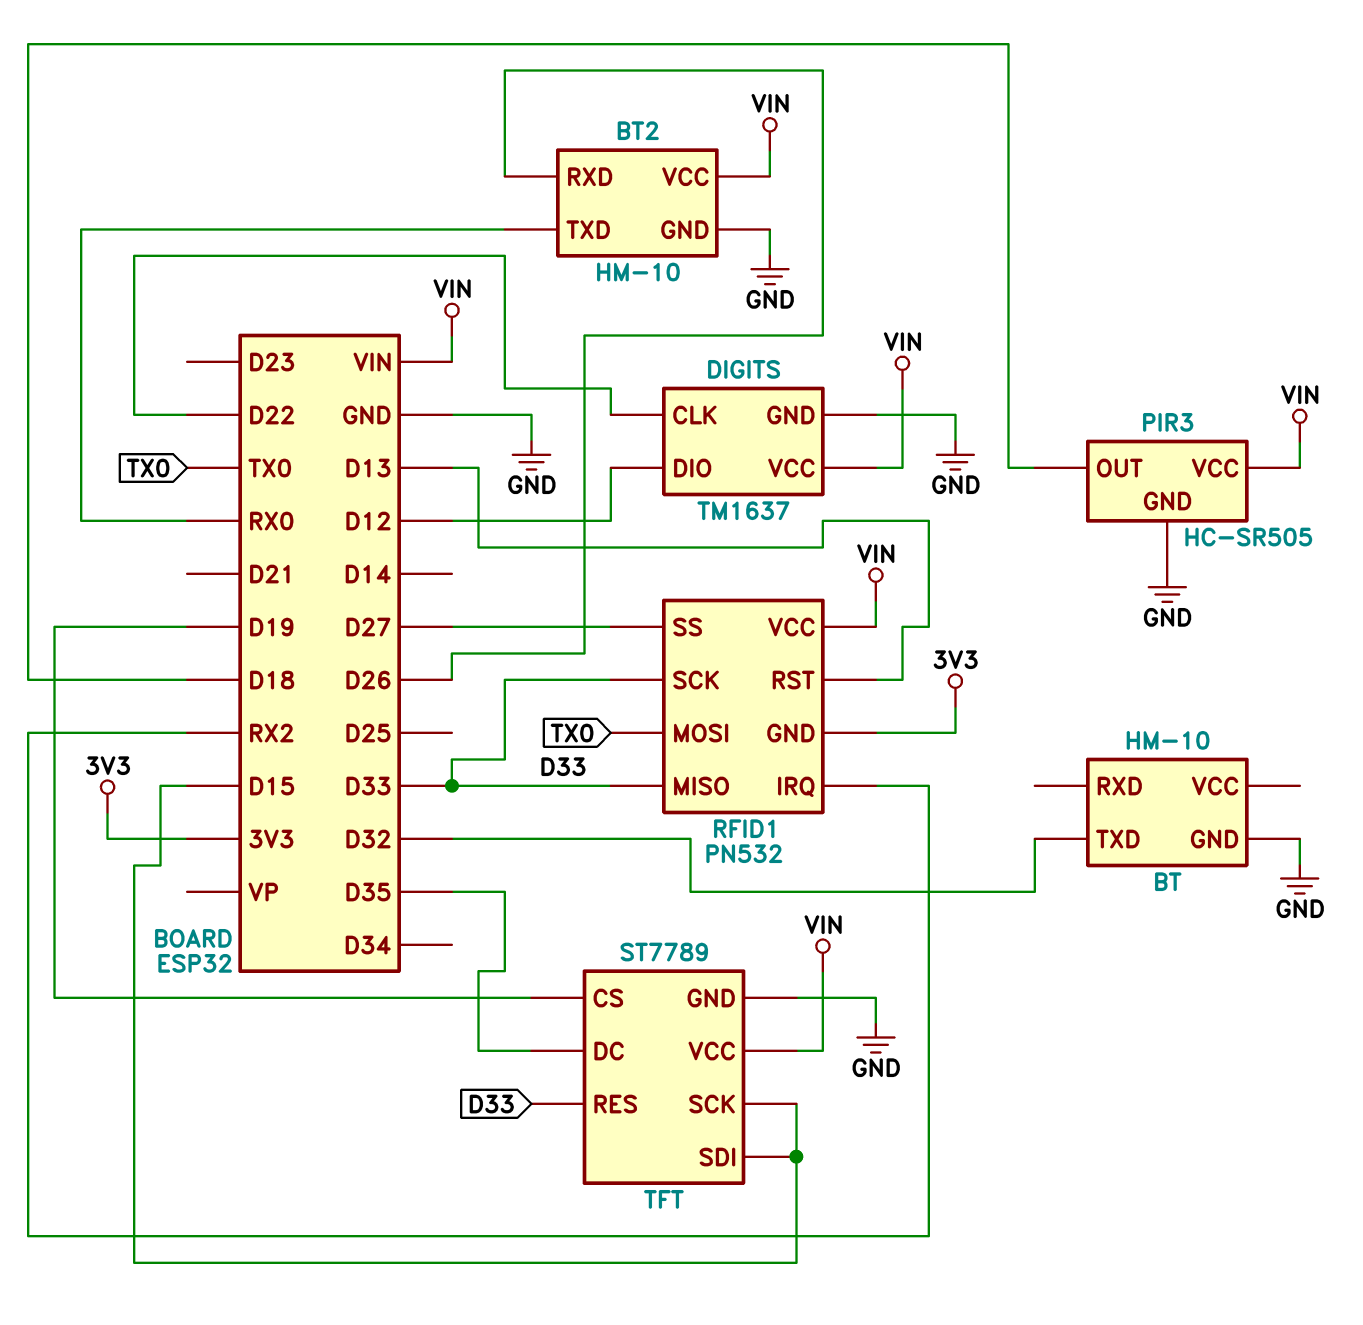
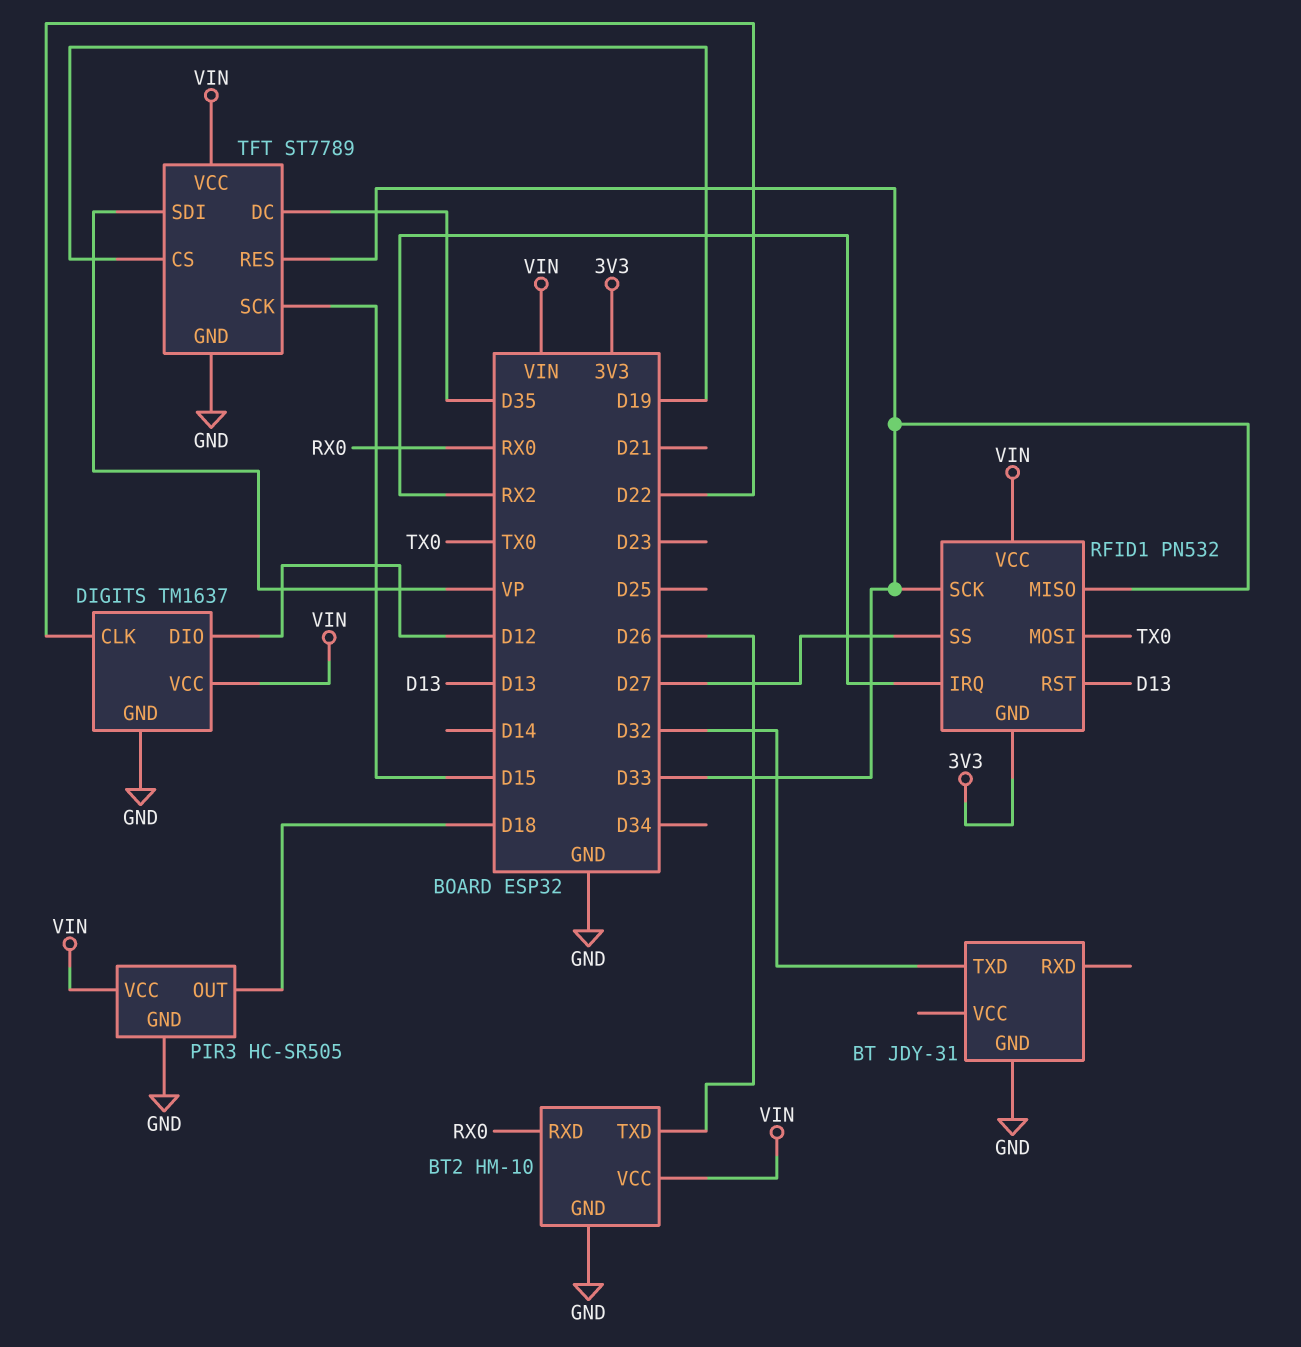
BT: HM-10 -> JDY-31
BT2 pin RXD: D26 -> RX0
BT2 pin TXD: RX0 -> D26
TFT pin SDI: D15 -> VP

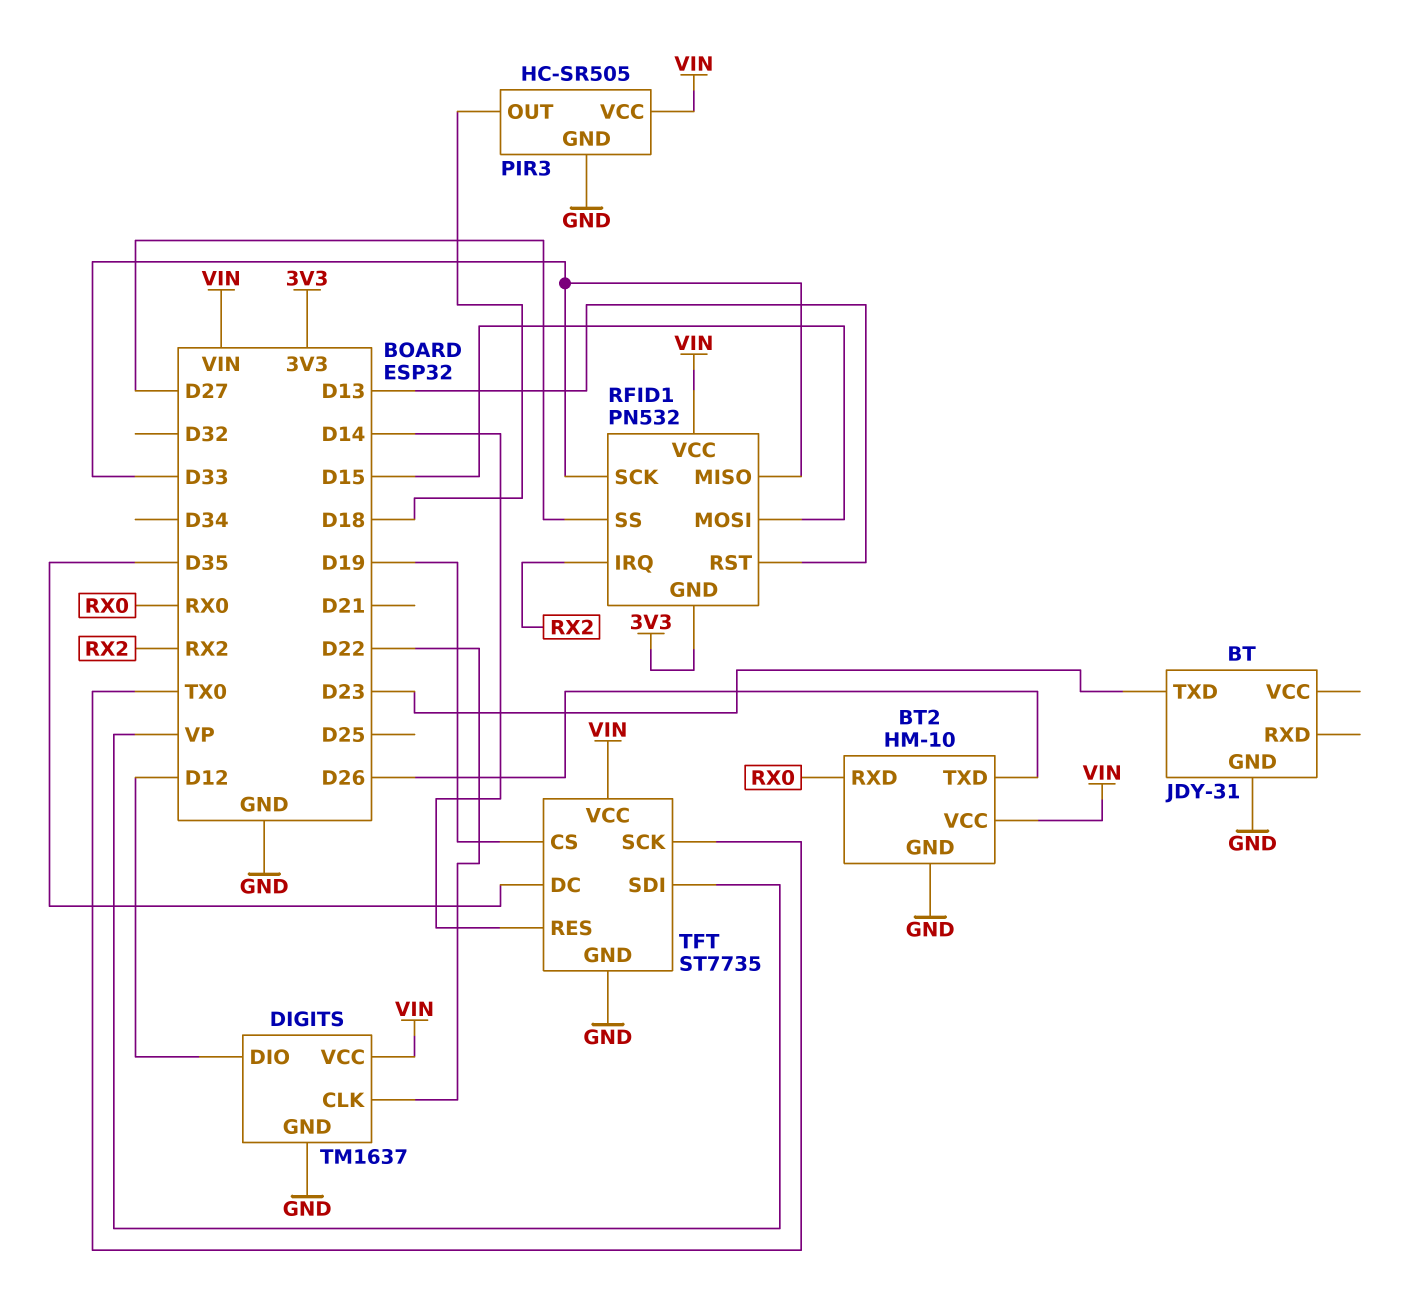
BT pin TXD: D32 -> D23
RFID1 pin MOSI: TX0 -> D15
TFT: ST7789 -> ST7735
TFT pin RES: D33 -> D14
TFT pin SCK: D15 -> TX0

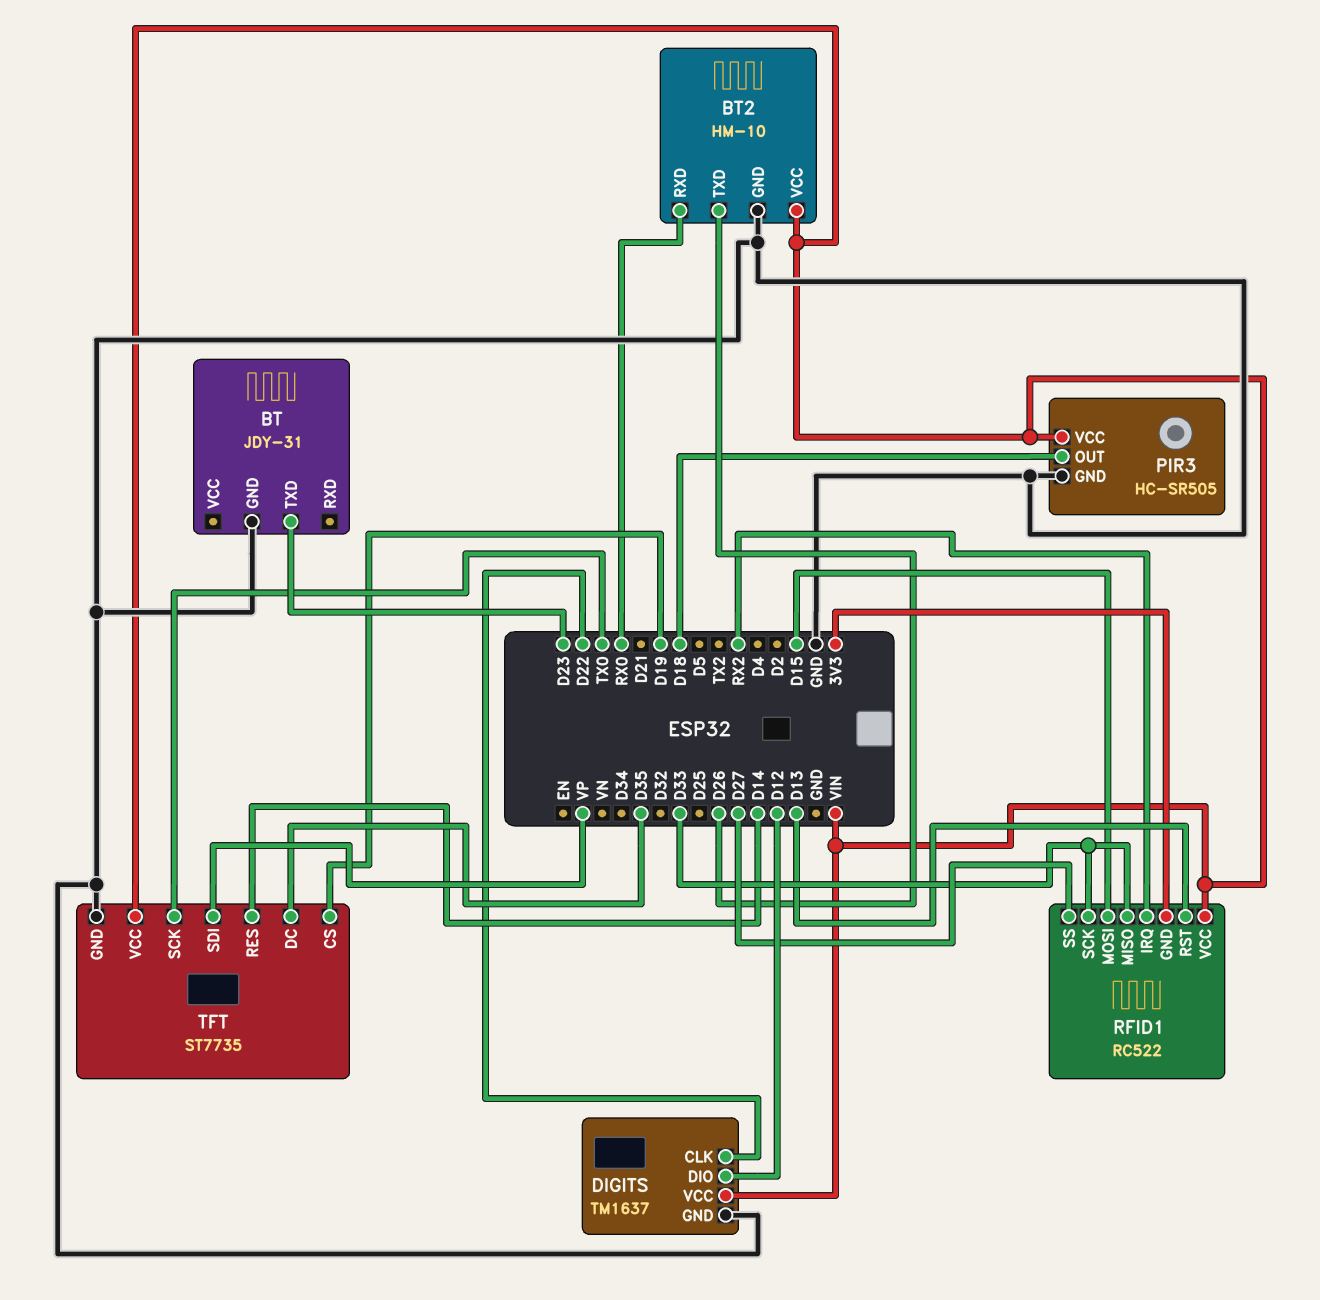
RFID1: PN532 -> RC522

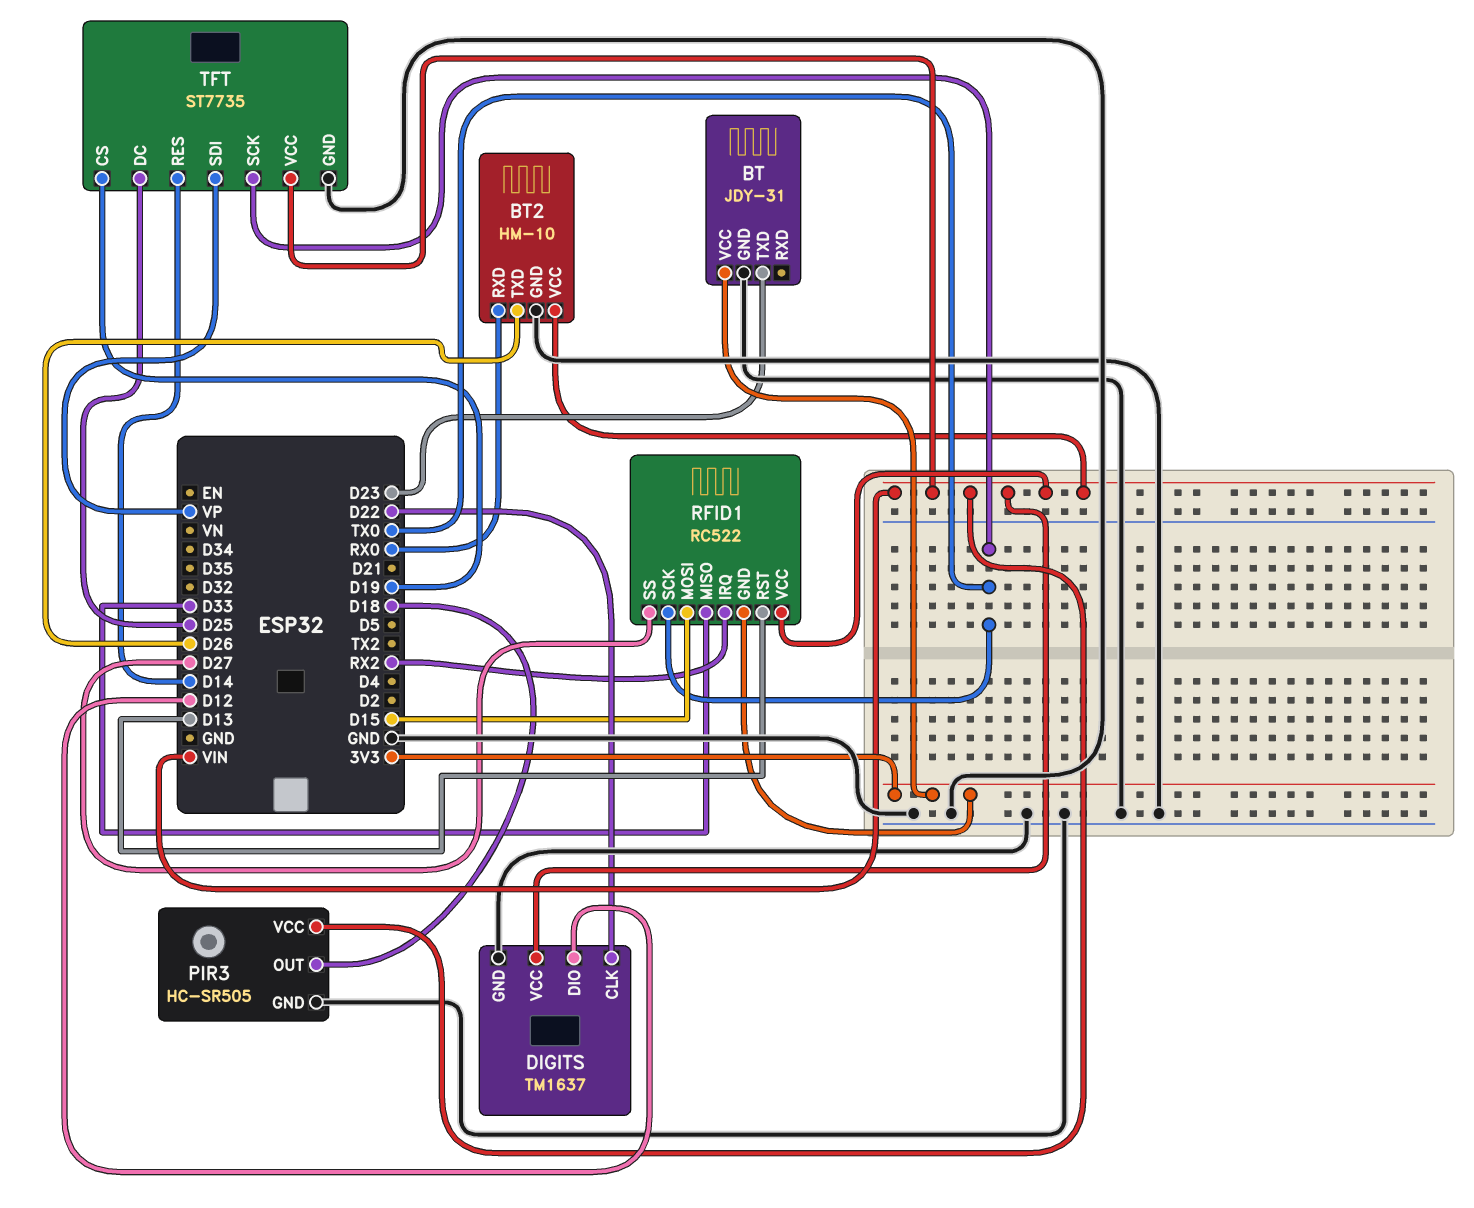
BT pin VCC: none -> 3V3
RFID1 pin SCK: D33 -> TX0
TFT pin DC: D35 -> D25

